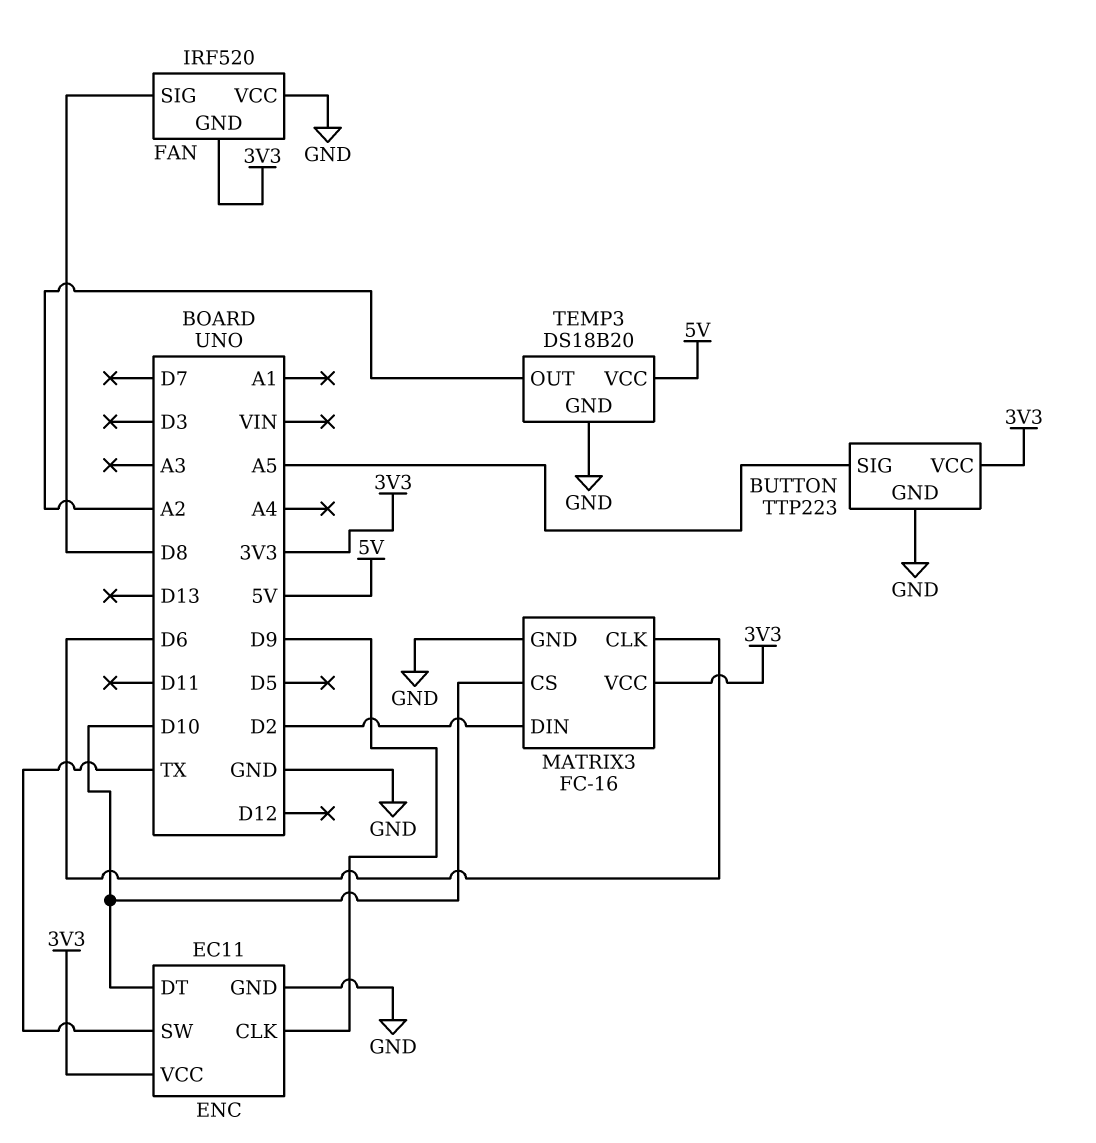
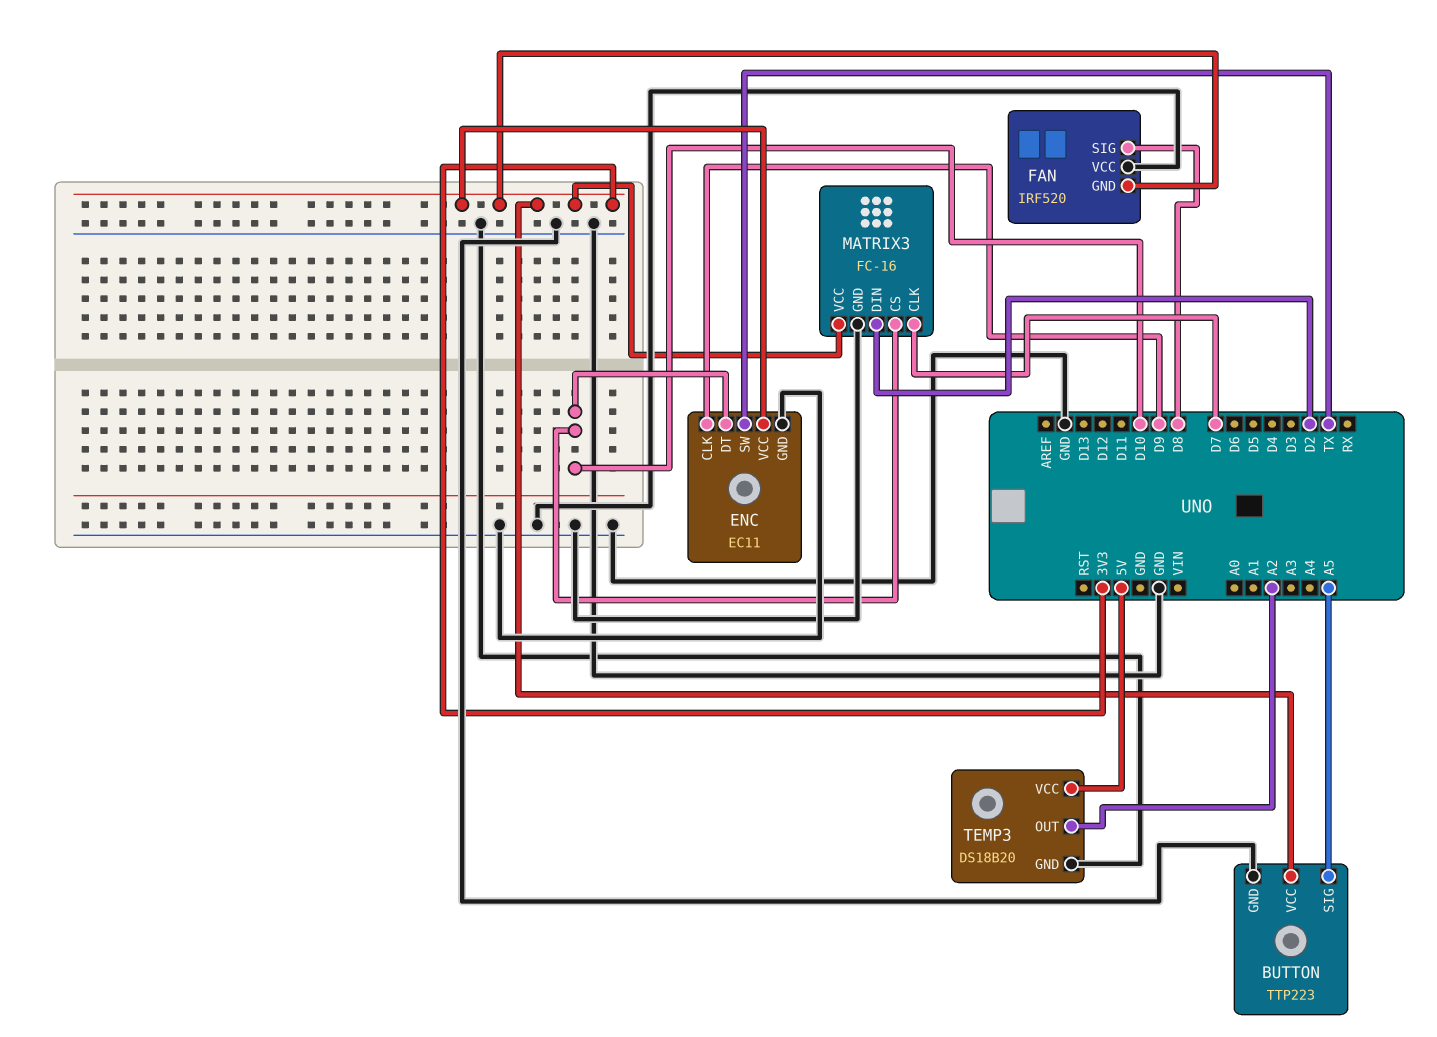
MATRIX3 pin CLK: D6 -> D7

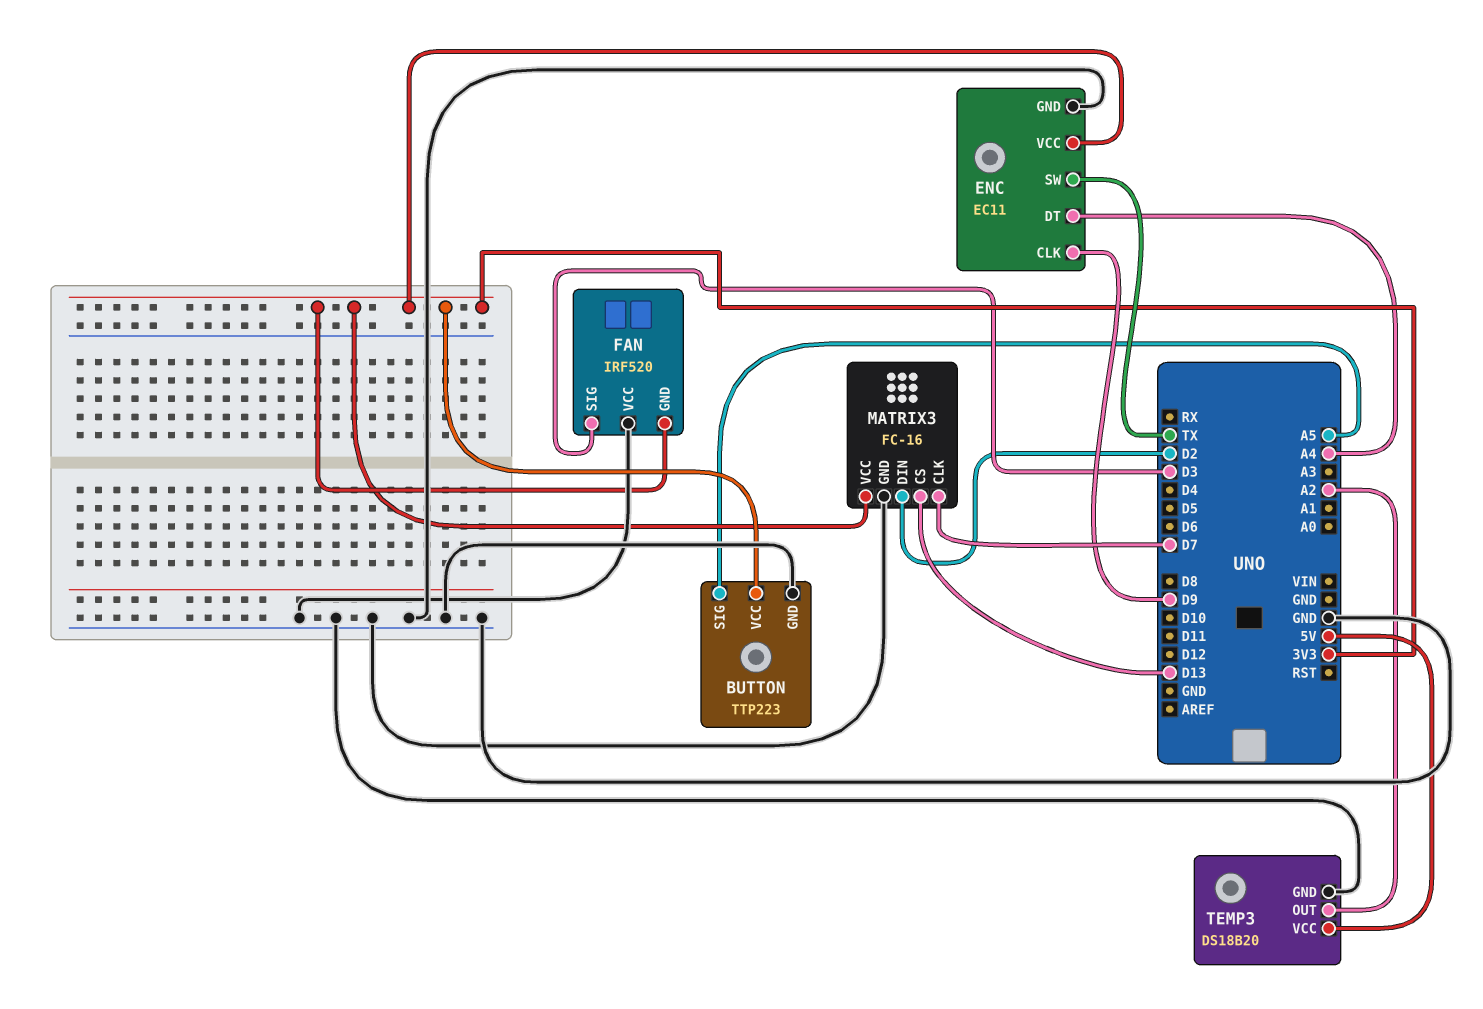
ENC pin DT: D10 -> A4
FAN pin SIG: D8 -> D3
MATRIX3 pin CS: D10 -> D13

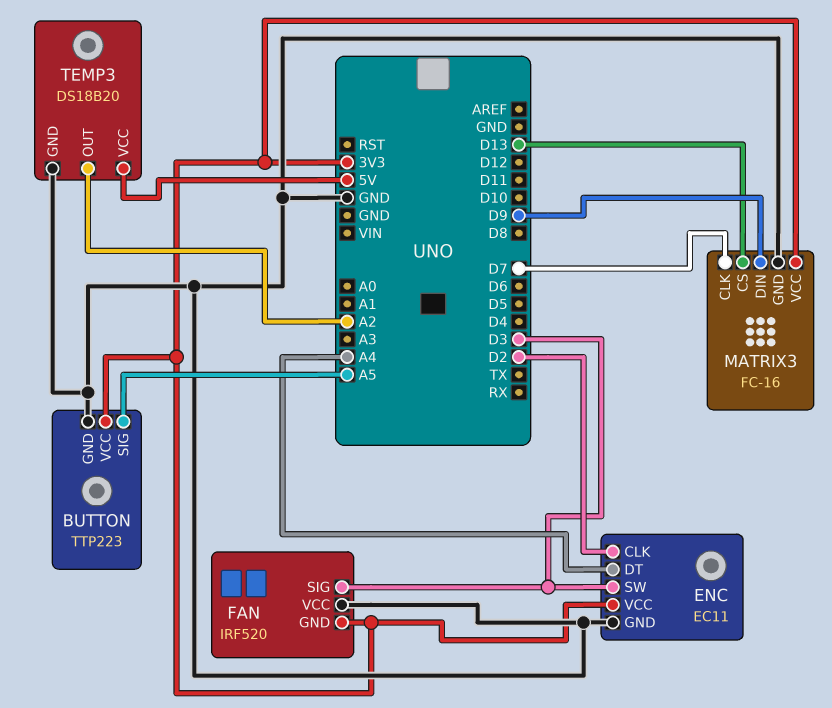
ENC pin CLK: D9 -> D2
ENC pin SW: TX -> D3
MATRIX3 pin DIN: D2 -> D9

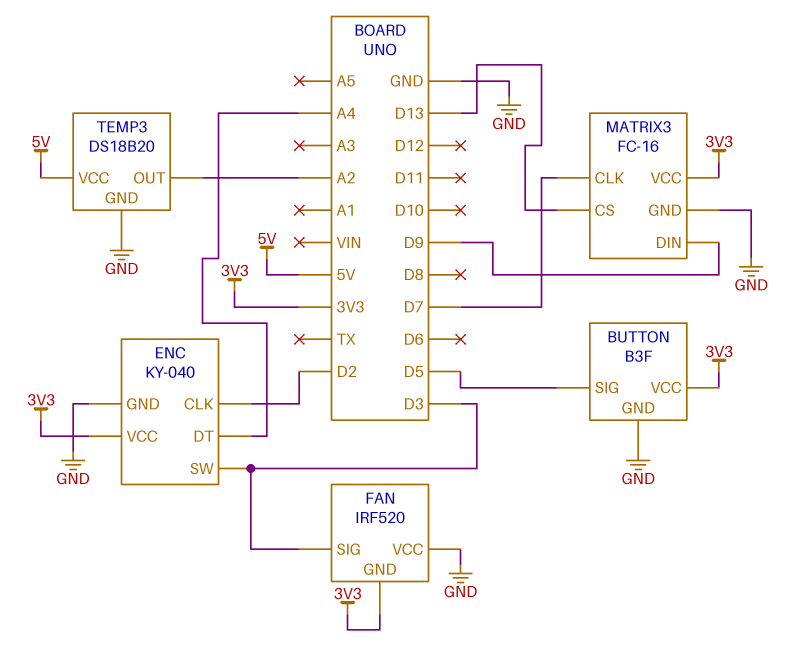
BUTTON: TTP223 -> B3F
BUTTON pin SIG: A5 -> D5
ENC: EC11 -> KY-040

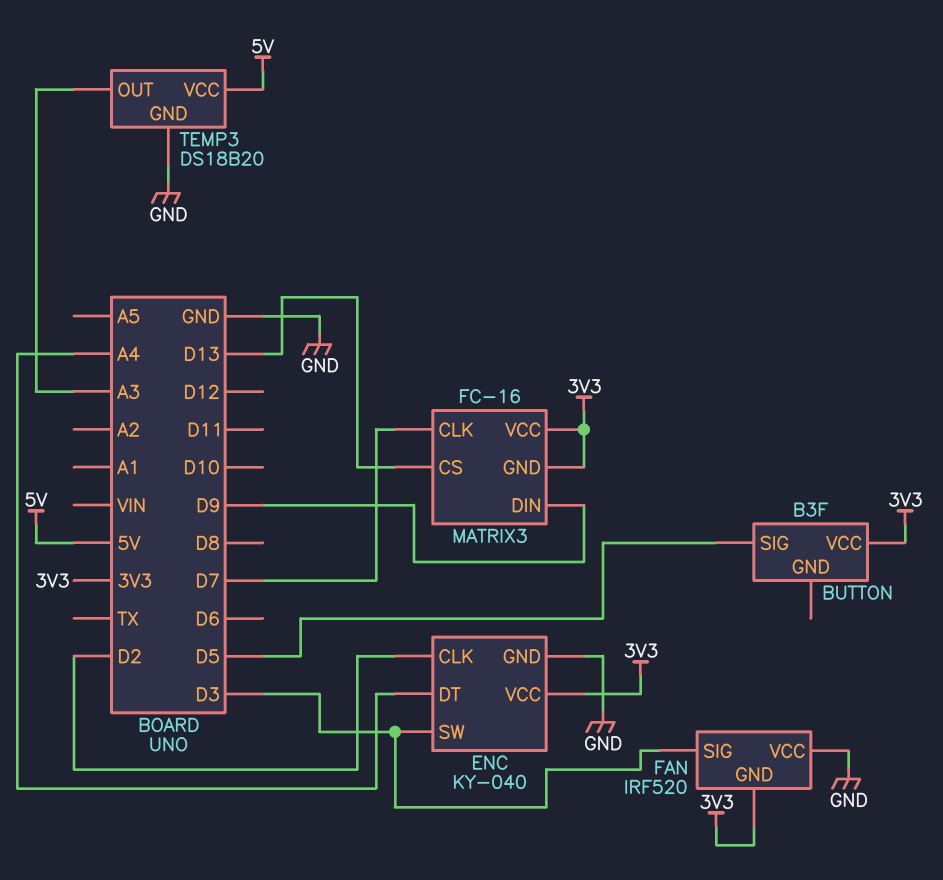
BUTTON pin GND: GND -> none
MATRIX3 pin GND: GND -> 3V3
TEMP3 pin OUT: A2 -> A3

